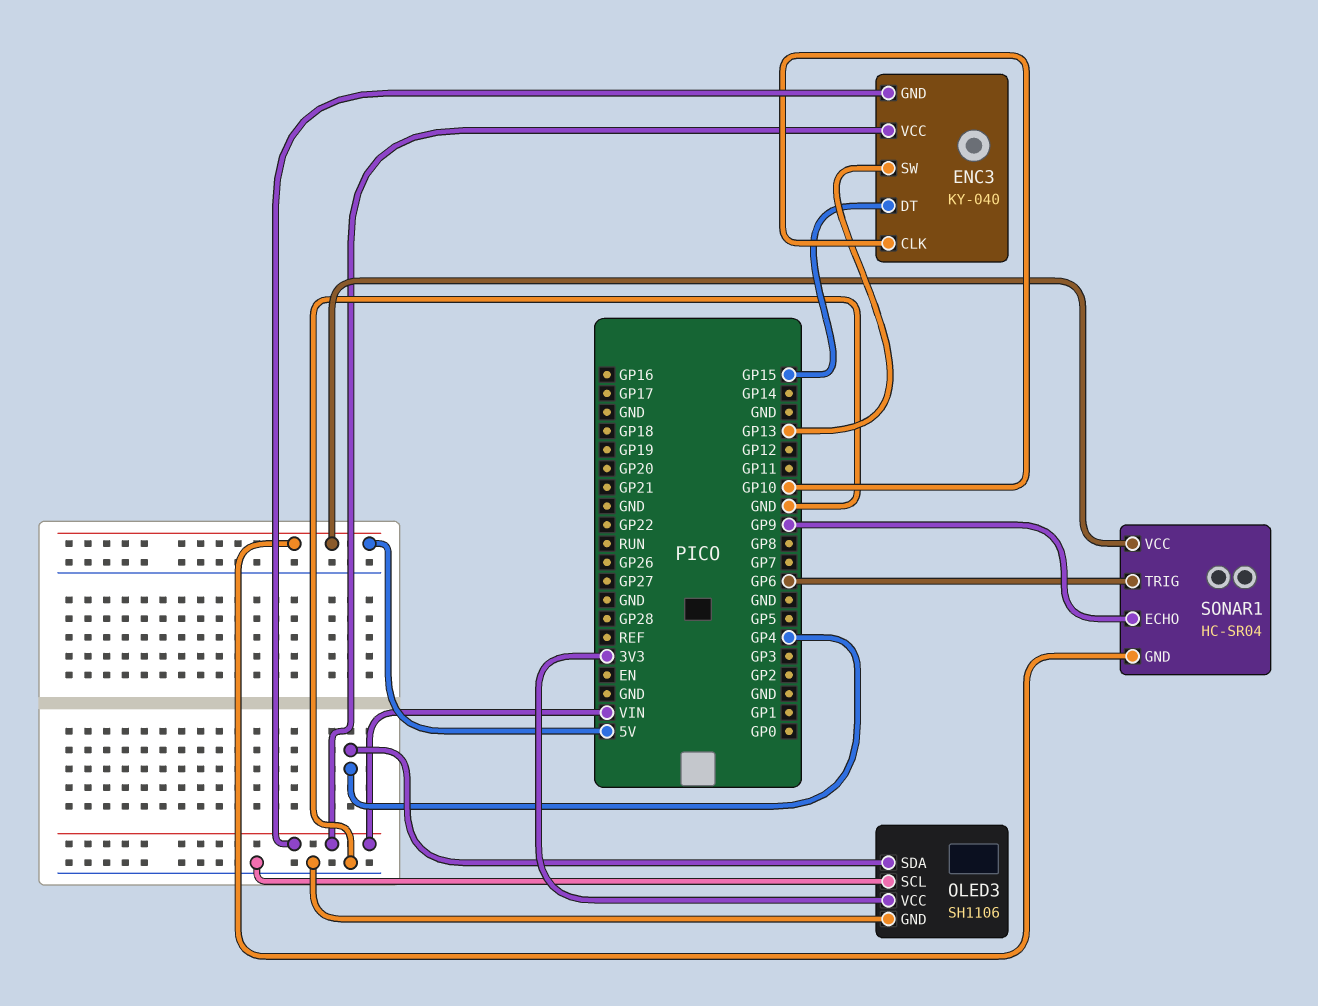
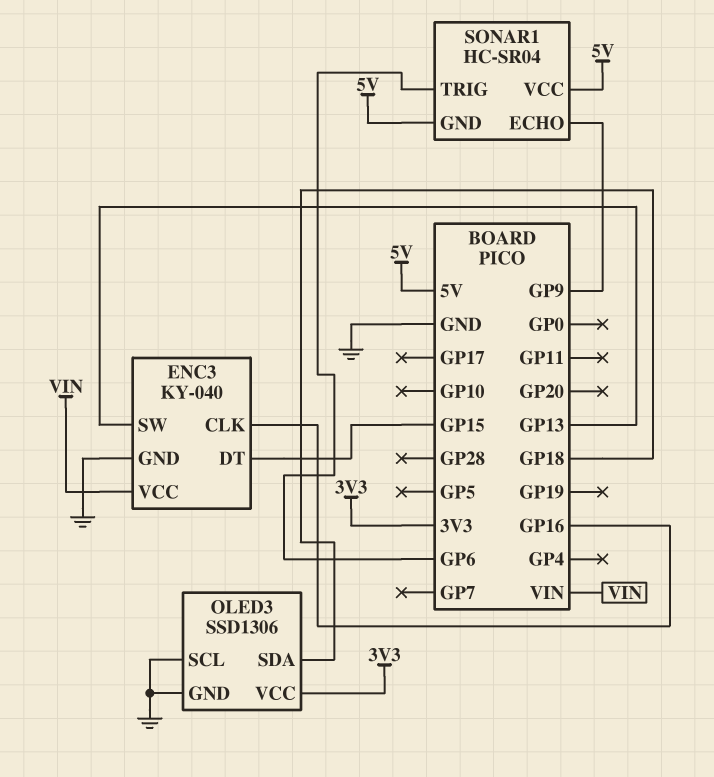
ENC3 pin CLK: GP10 -> GP16
ENC3 pin GND: VIN -> GND
OLED3: SH1106 -> SSD1306
OLED3 pin SDA: GP4 -> GP18

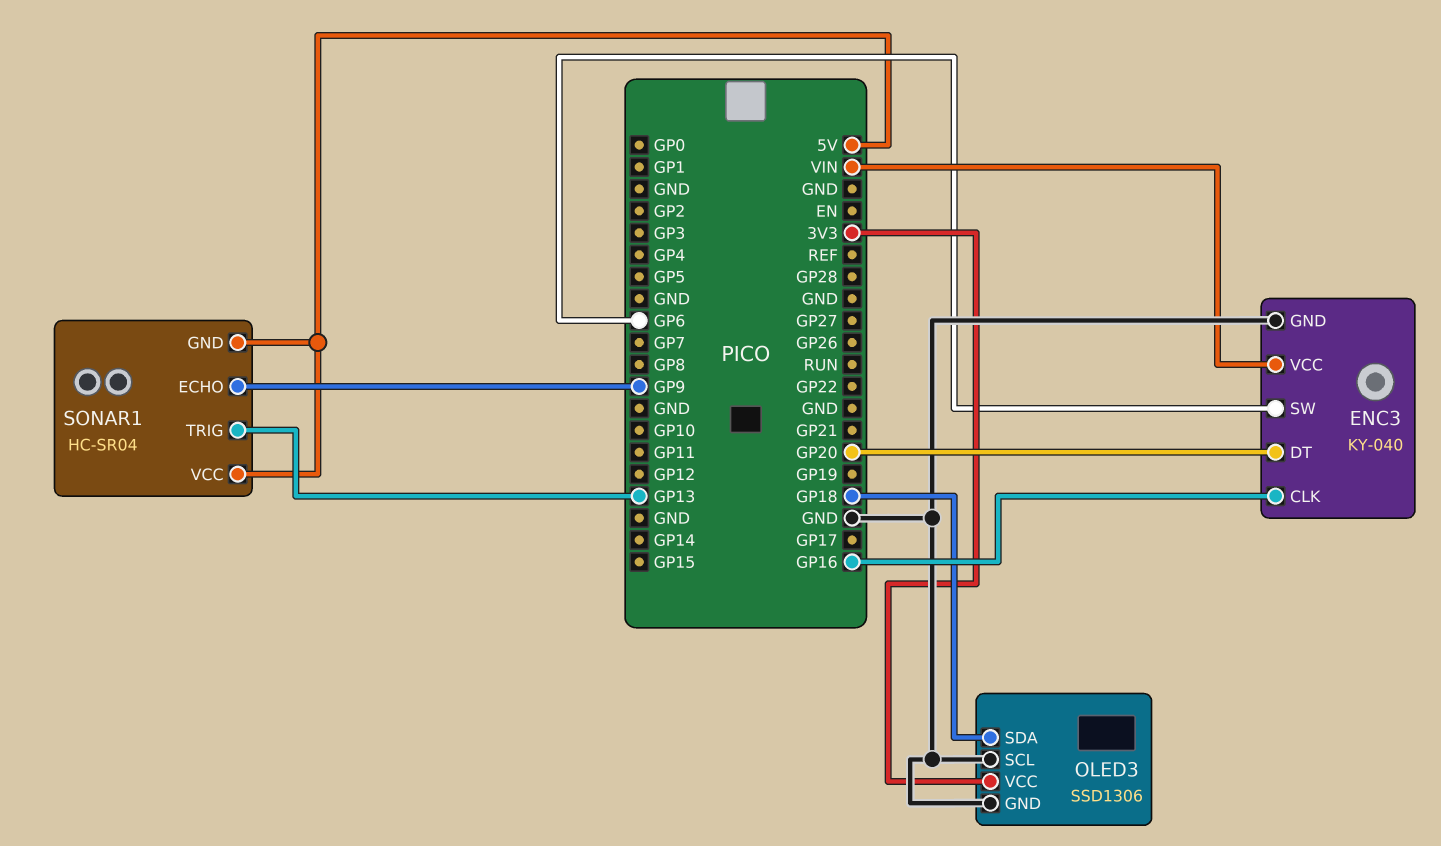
ENC3 pin DT: GP15 -> GP20
ENC3 pin SW: GP13 -> GP6
SONAR1 pin TRIG: GP6 -> GP13

